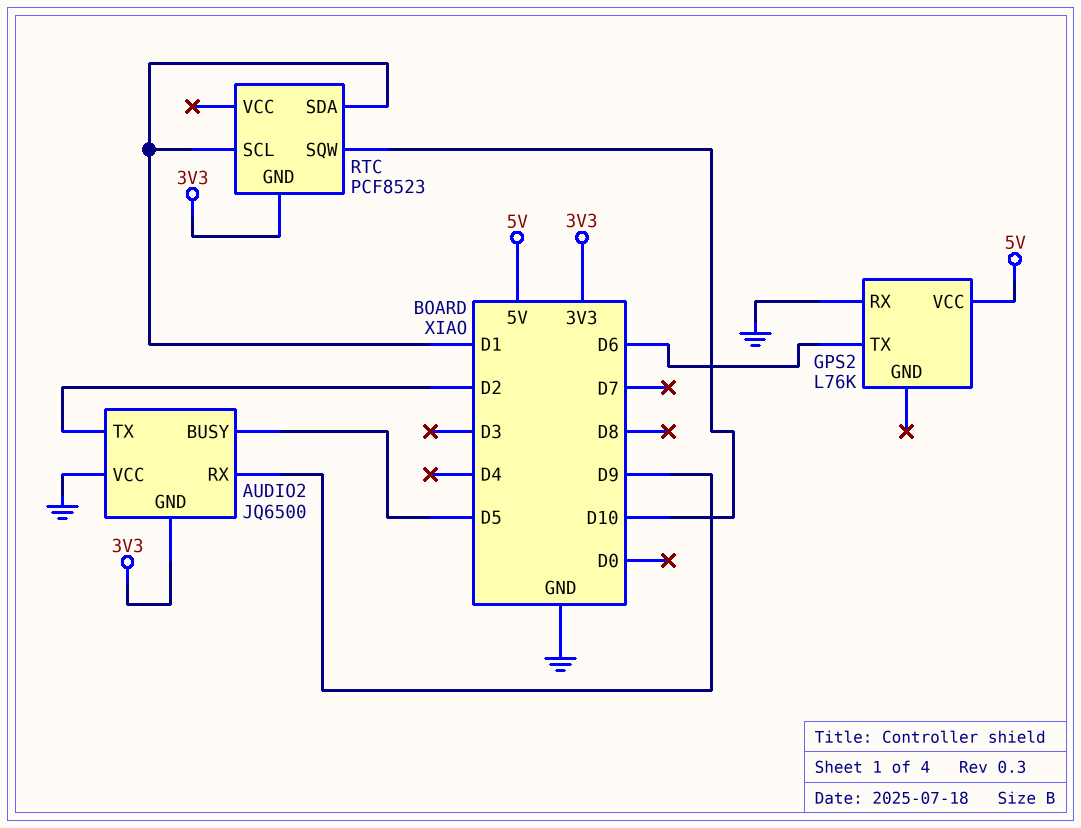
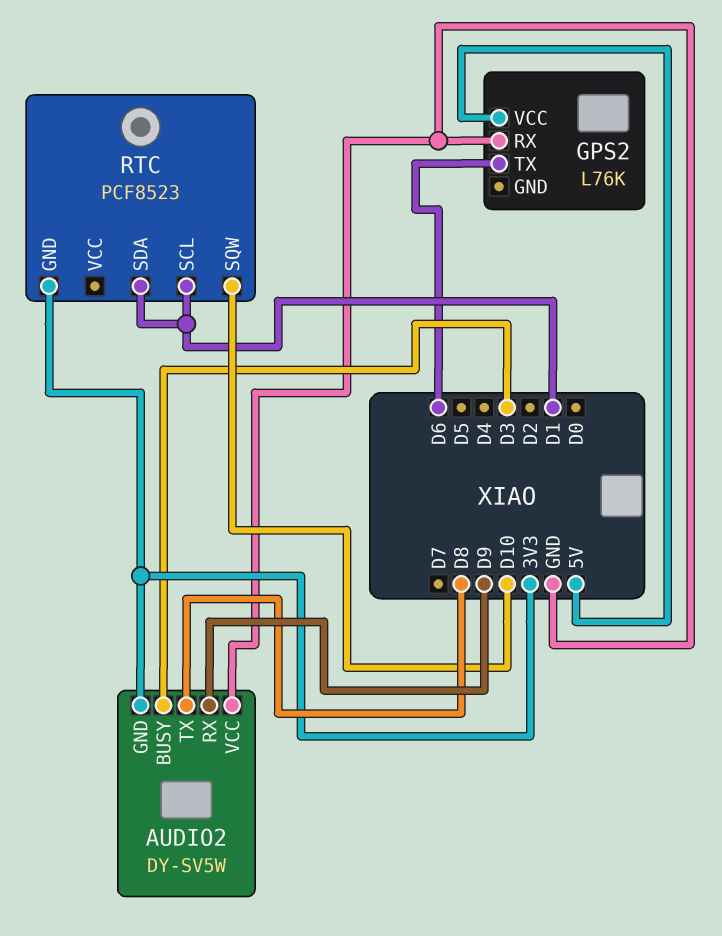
AUDIO2: JQ6500 -> DY-SV5W
AUDIO2 pin BUSY: D5 -> D3
AUDIO2 pin TX: D2 -> D8

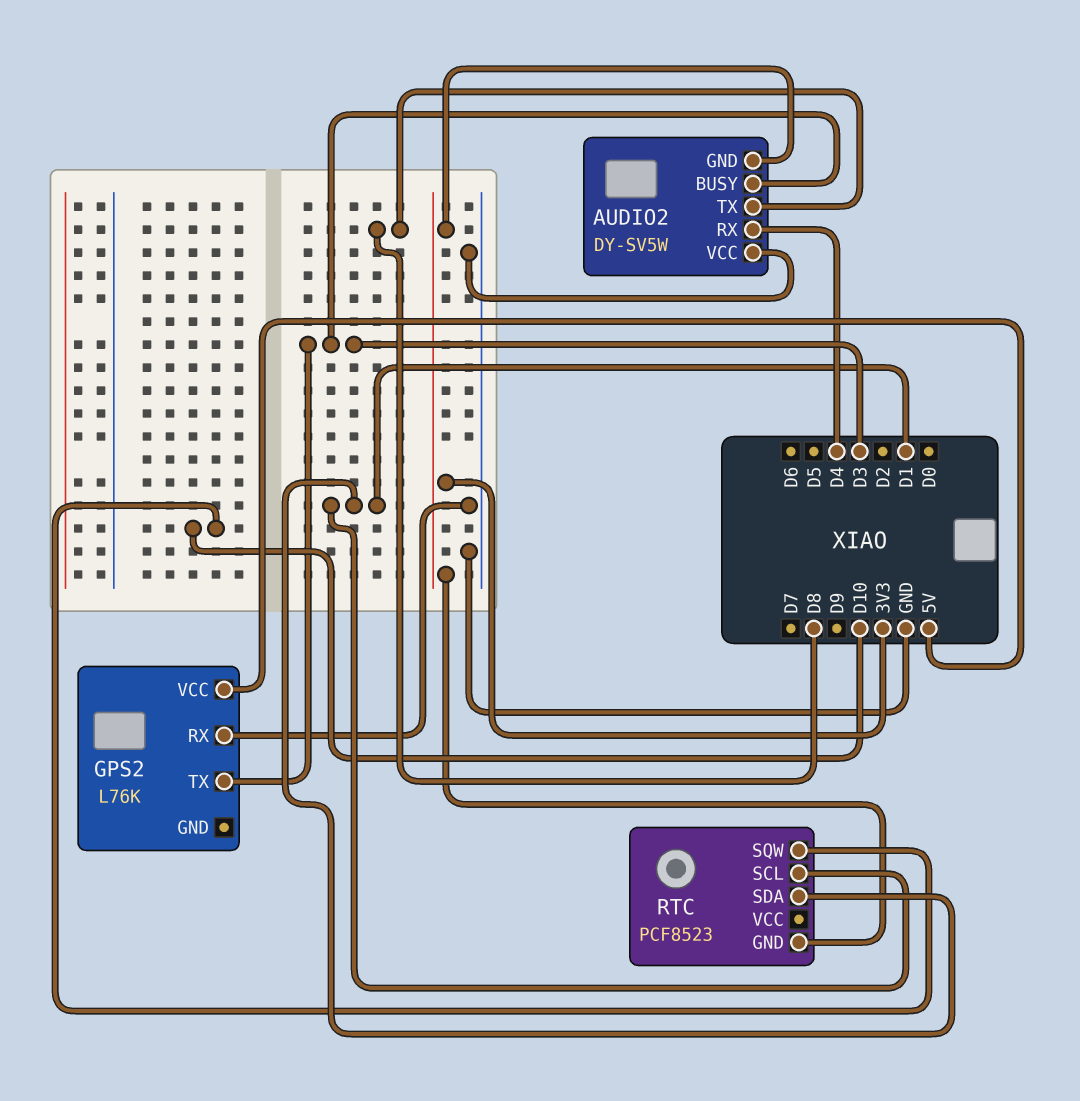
AUDIO2 pin RX: D9 -> D4
GPS2 pin TX: D6 -> D3

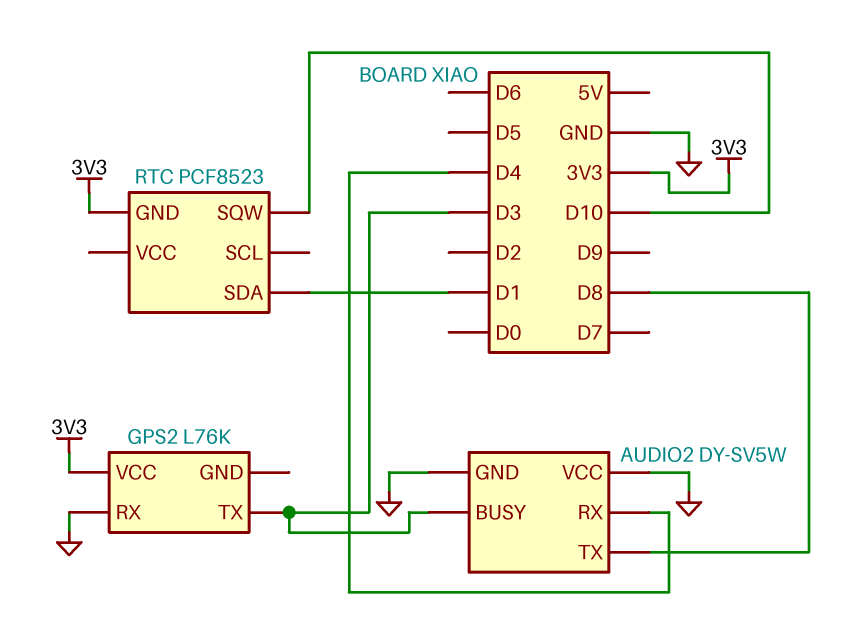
AUDIO2 pin GND: 3V3 -> GND
GPS2 pin VCC: 5V -> 3V3
RTC pin SCL: D1 -> none

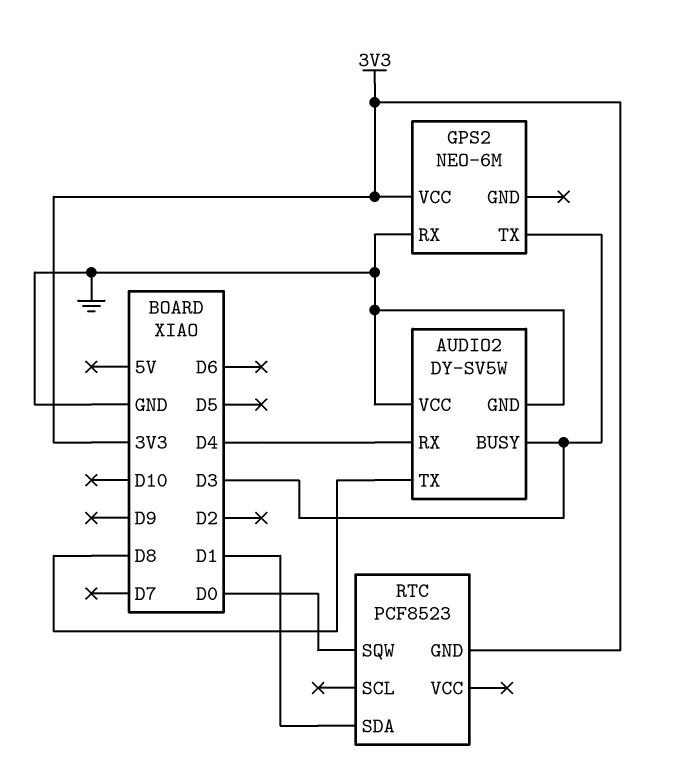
GPS2: L76K -> NEO-6M
RTC pin SQW: D10 -> D0

